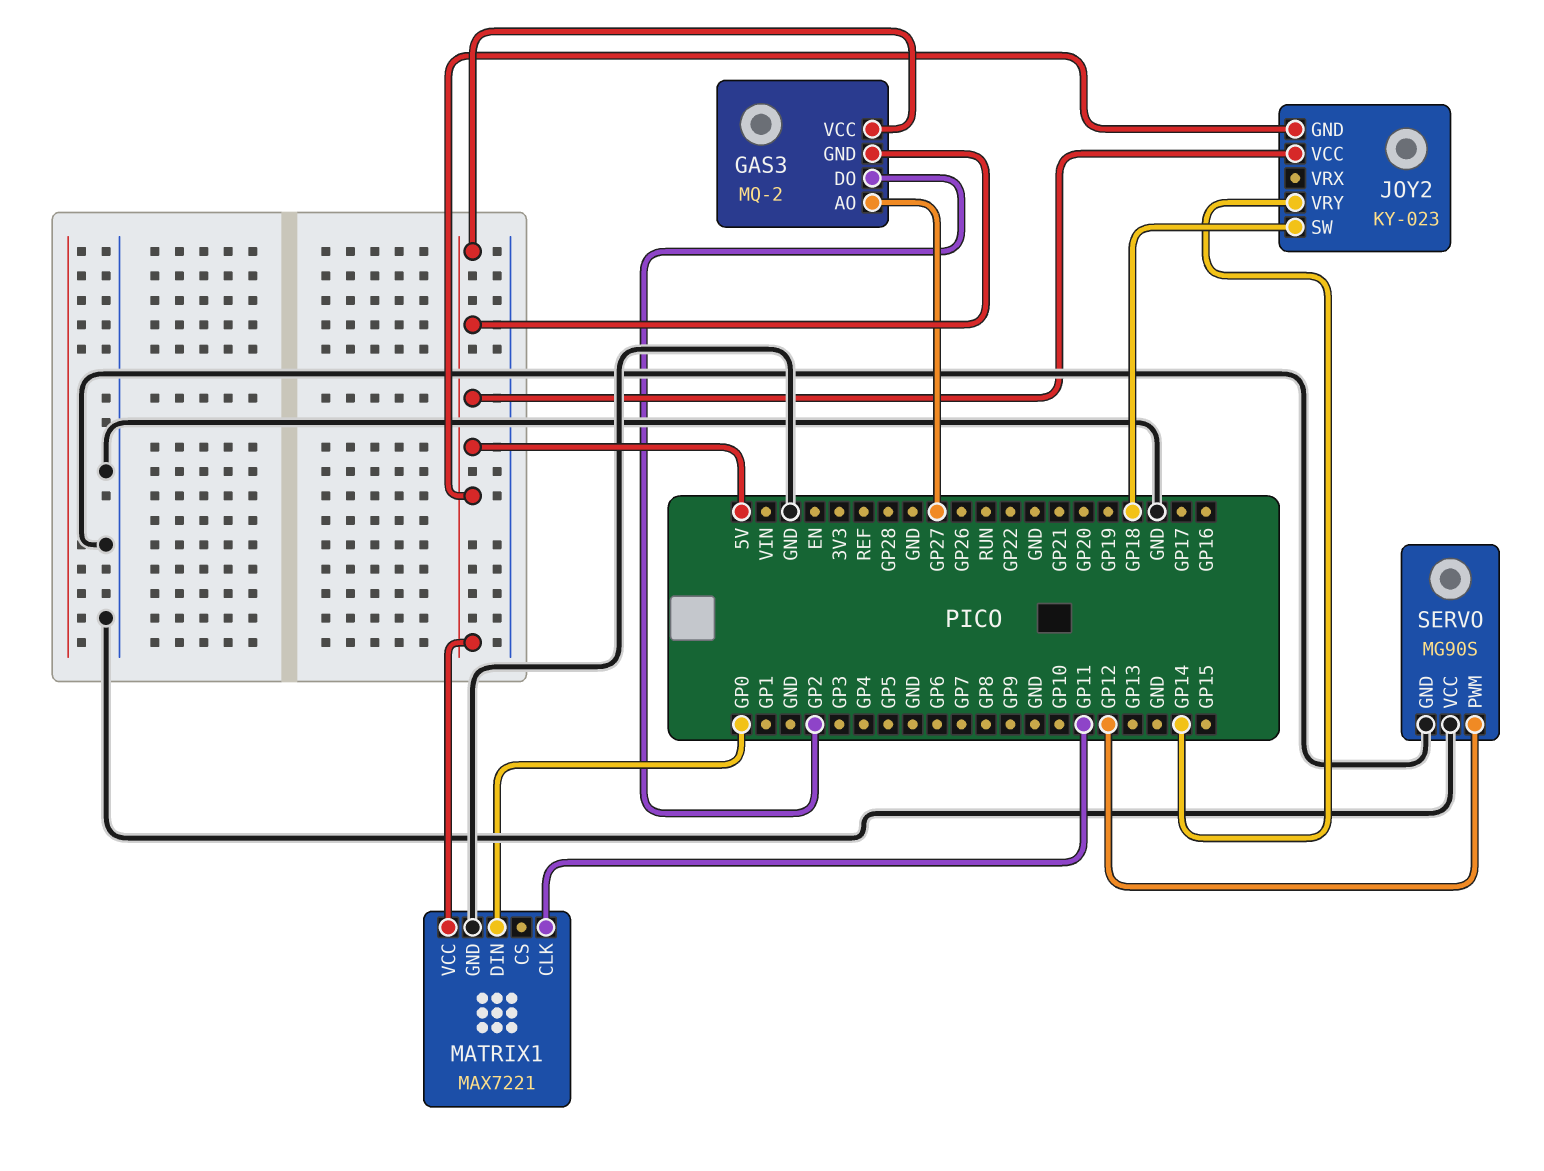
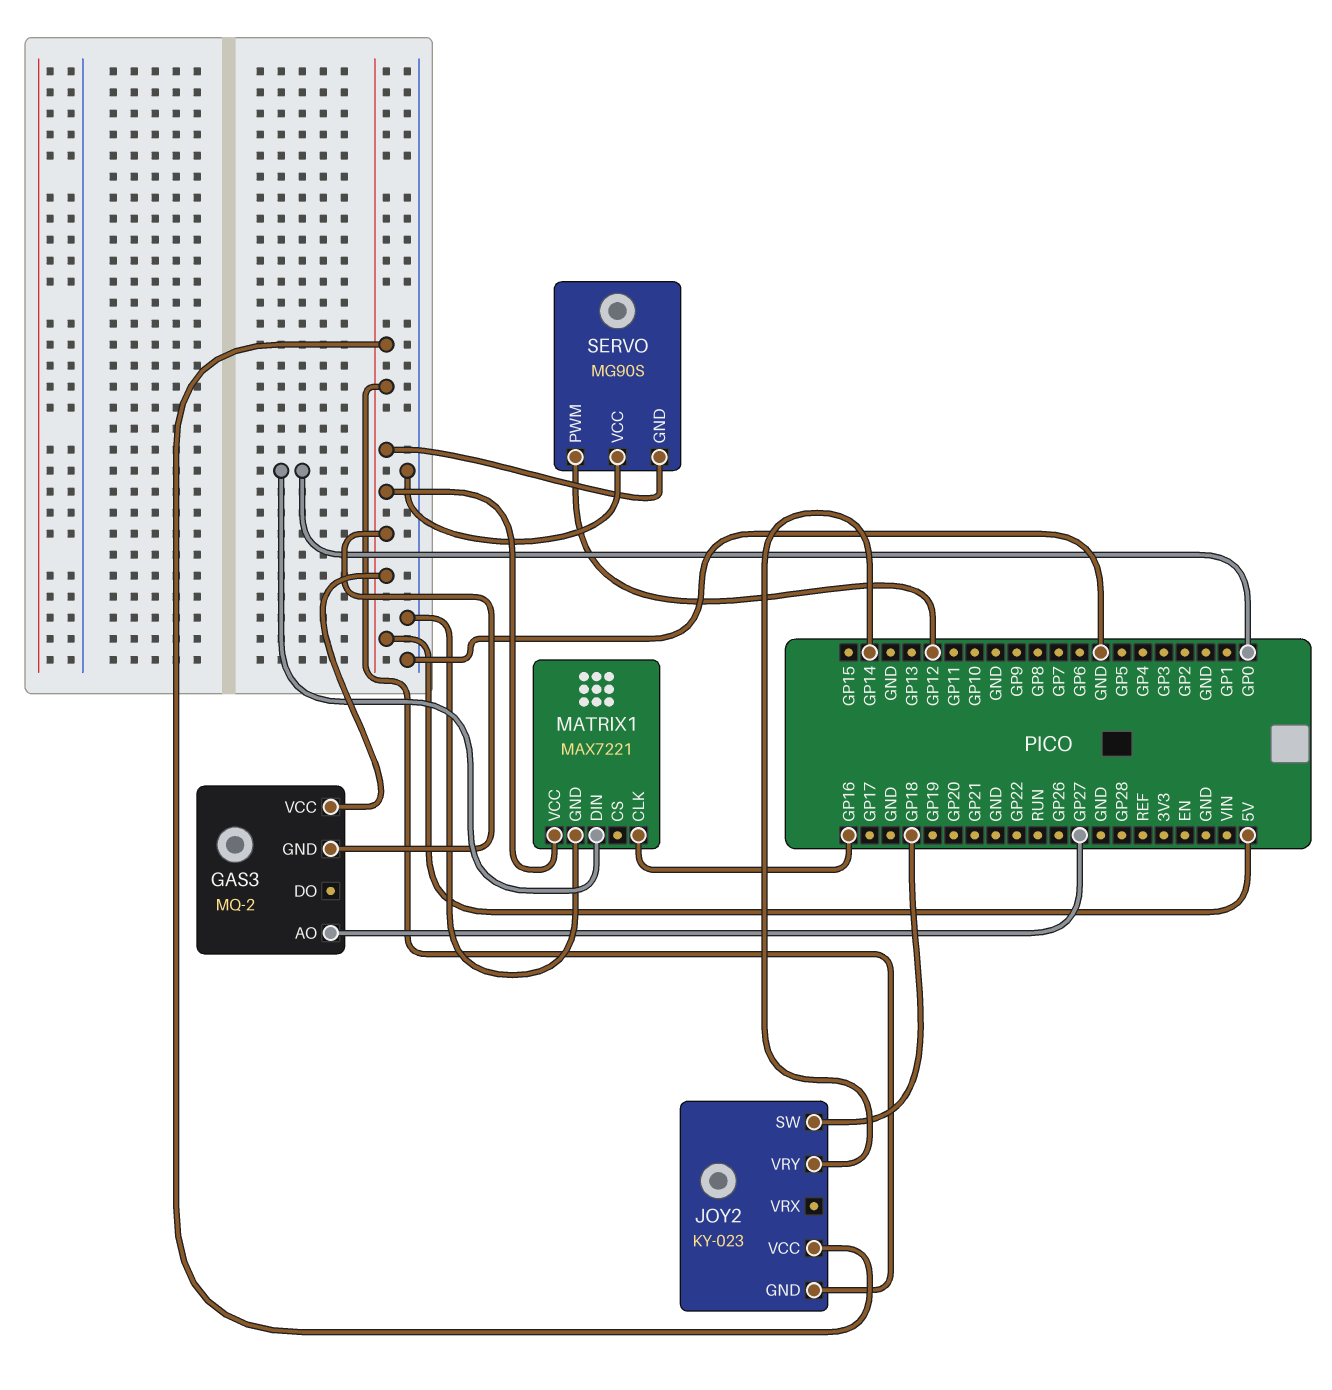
GAS3 pin DO: GP2 -> none
MATRIX1 pin CLK: GP11 -> GP16
SERVO pin GND: GND -> 5V

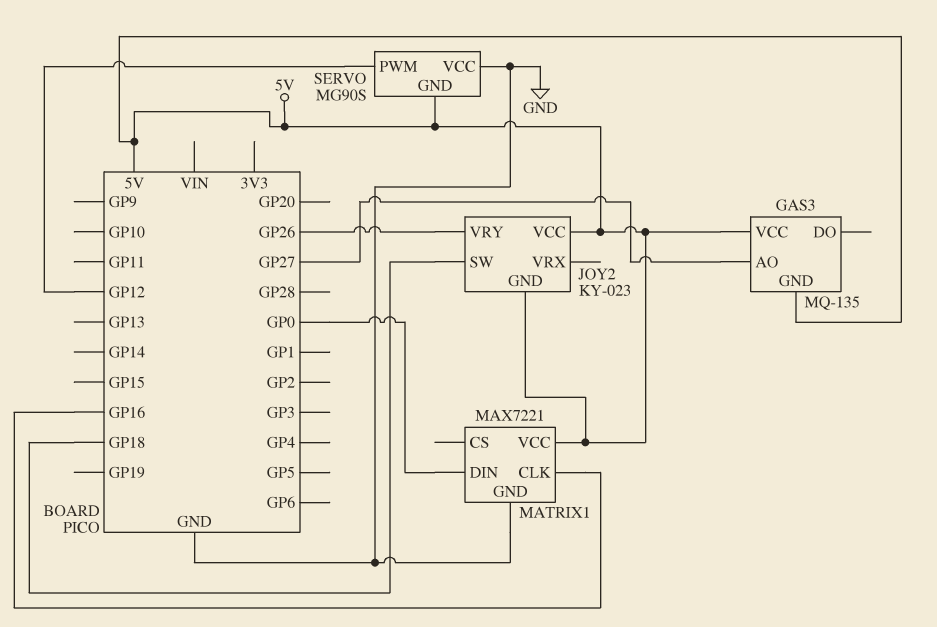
GAS3: MQ-2 -> MQ-135
JOY2 pin VRY: GP14 -> GP26

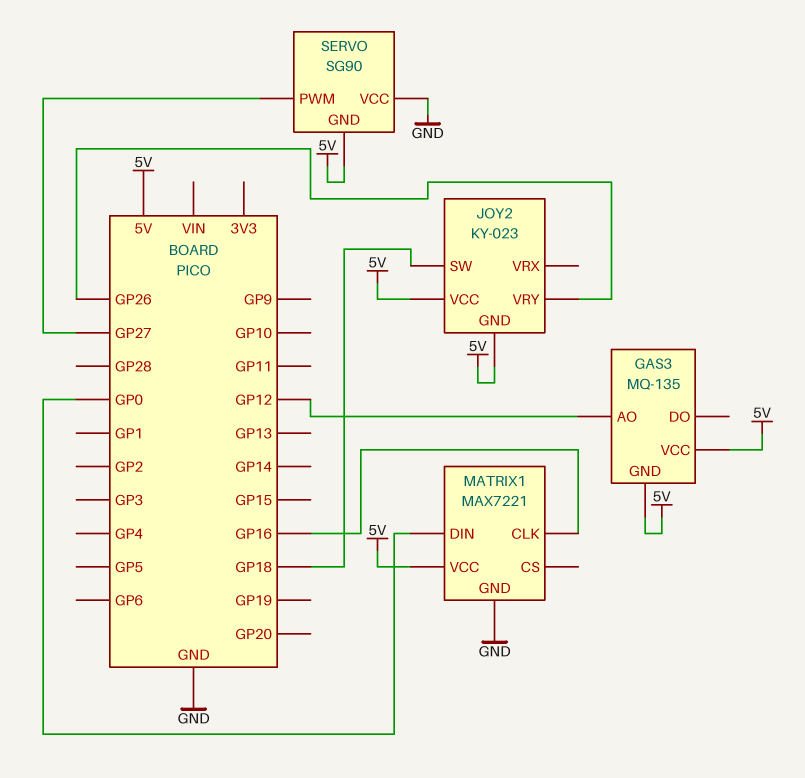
GAS3 pin AO: GP27 -> GP12
SERVO: MG90S -> SG90
SERVO pin PWM: GP12 -> GP27

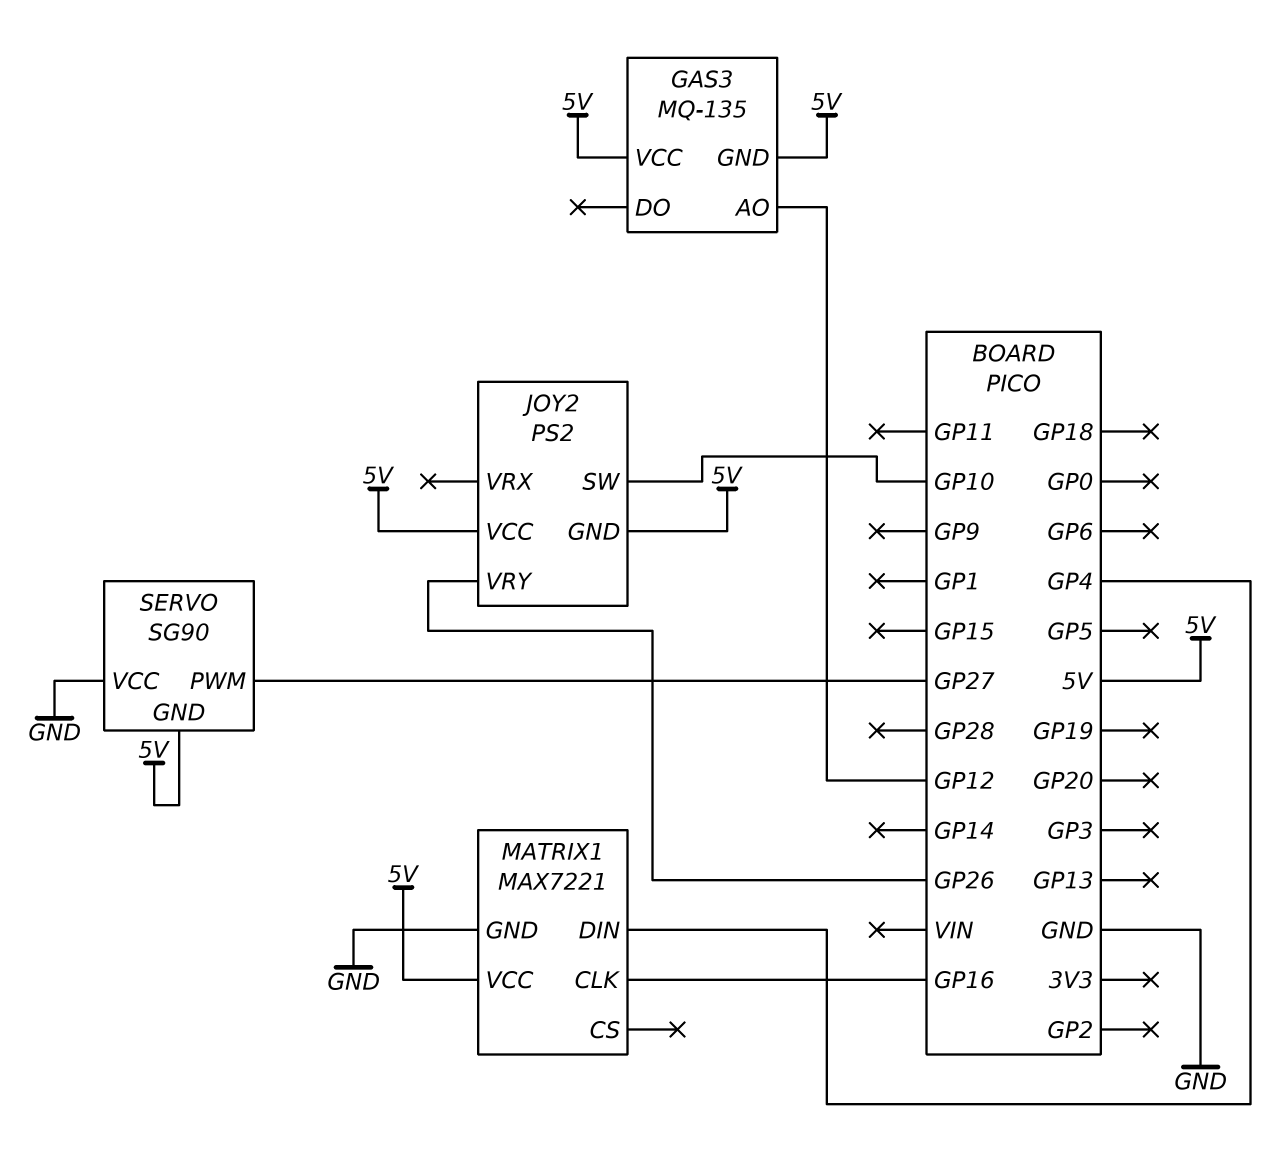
JOY2: KY-023 -> PS2
JOY2 pin SW: GP18 -> GP10
MATRIX1 pin DIN: GP0 -> GP4

